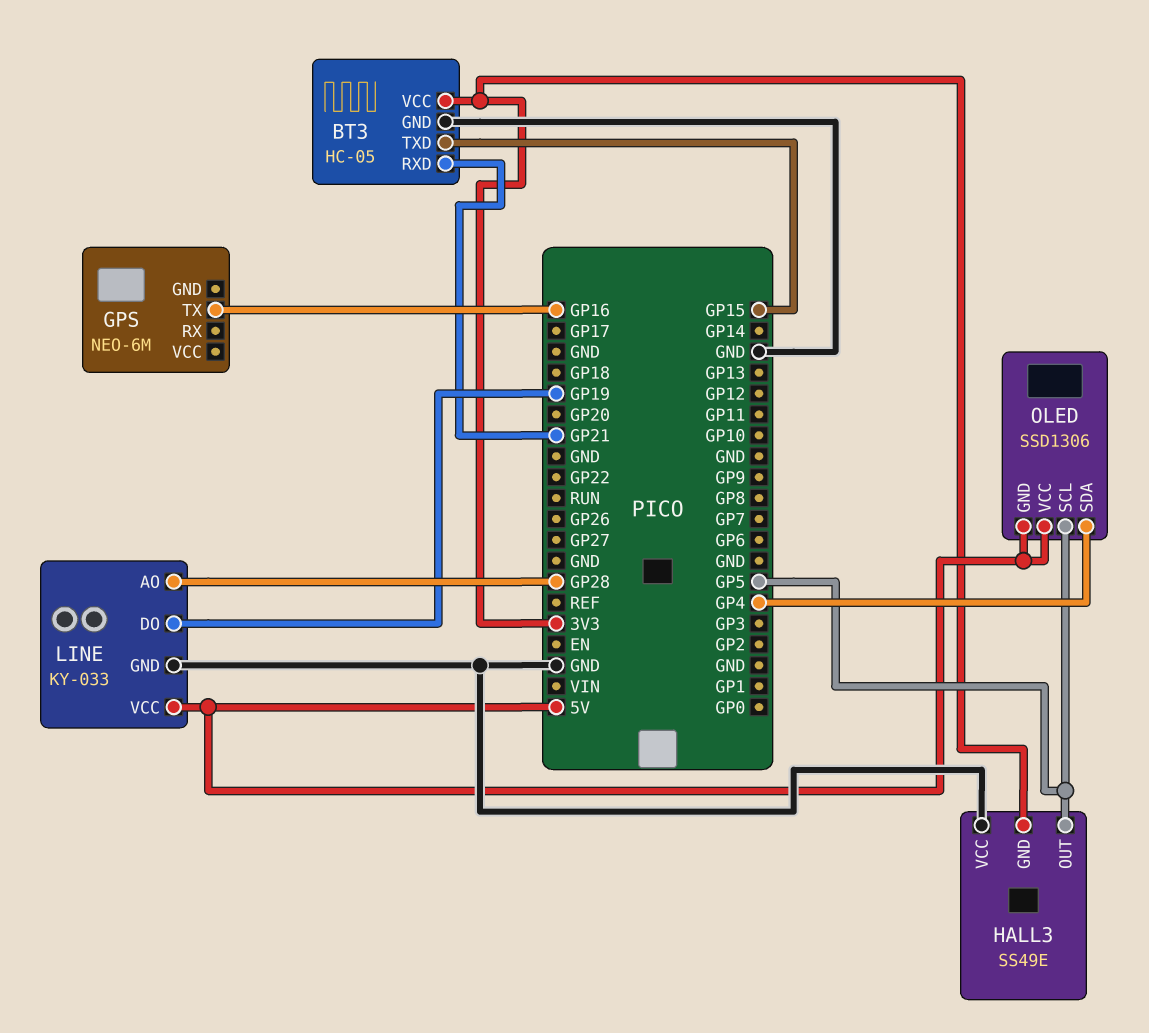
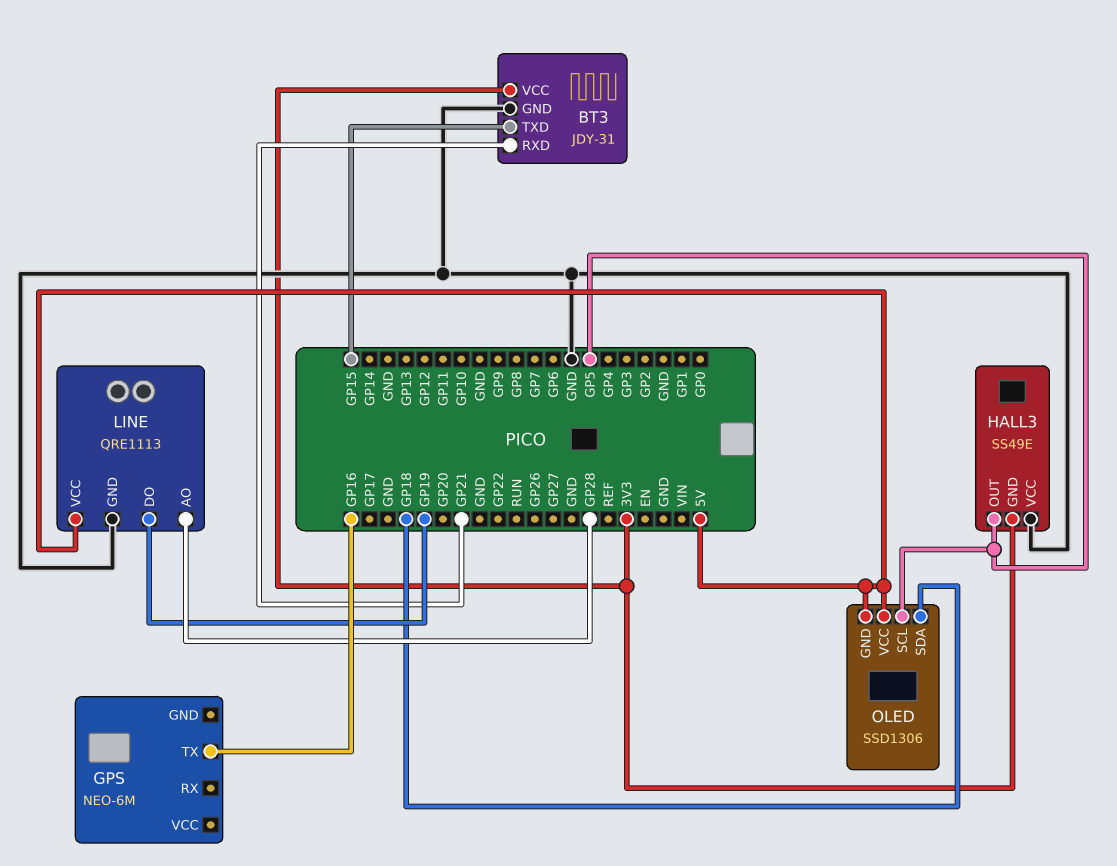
BT3: HC-05 -> JDY-31
LINE: KY-033 -> QRE1113
OLED pin SDA: GP4 -> GP18

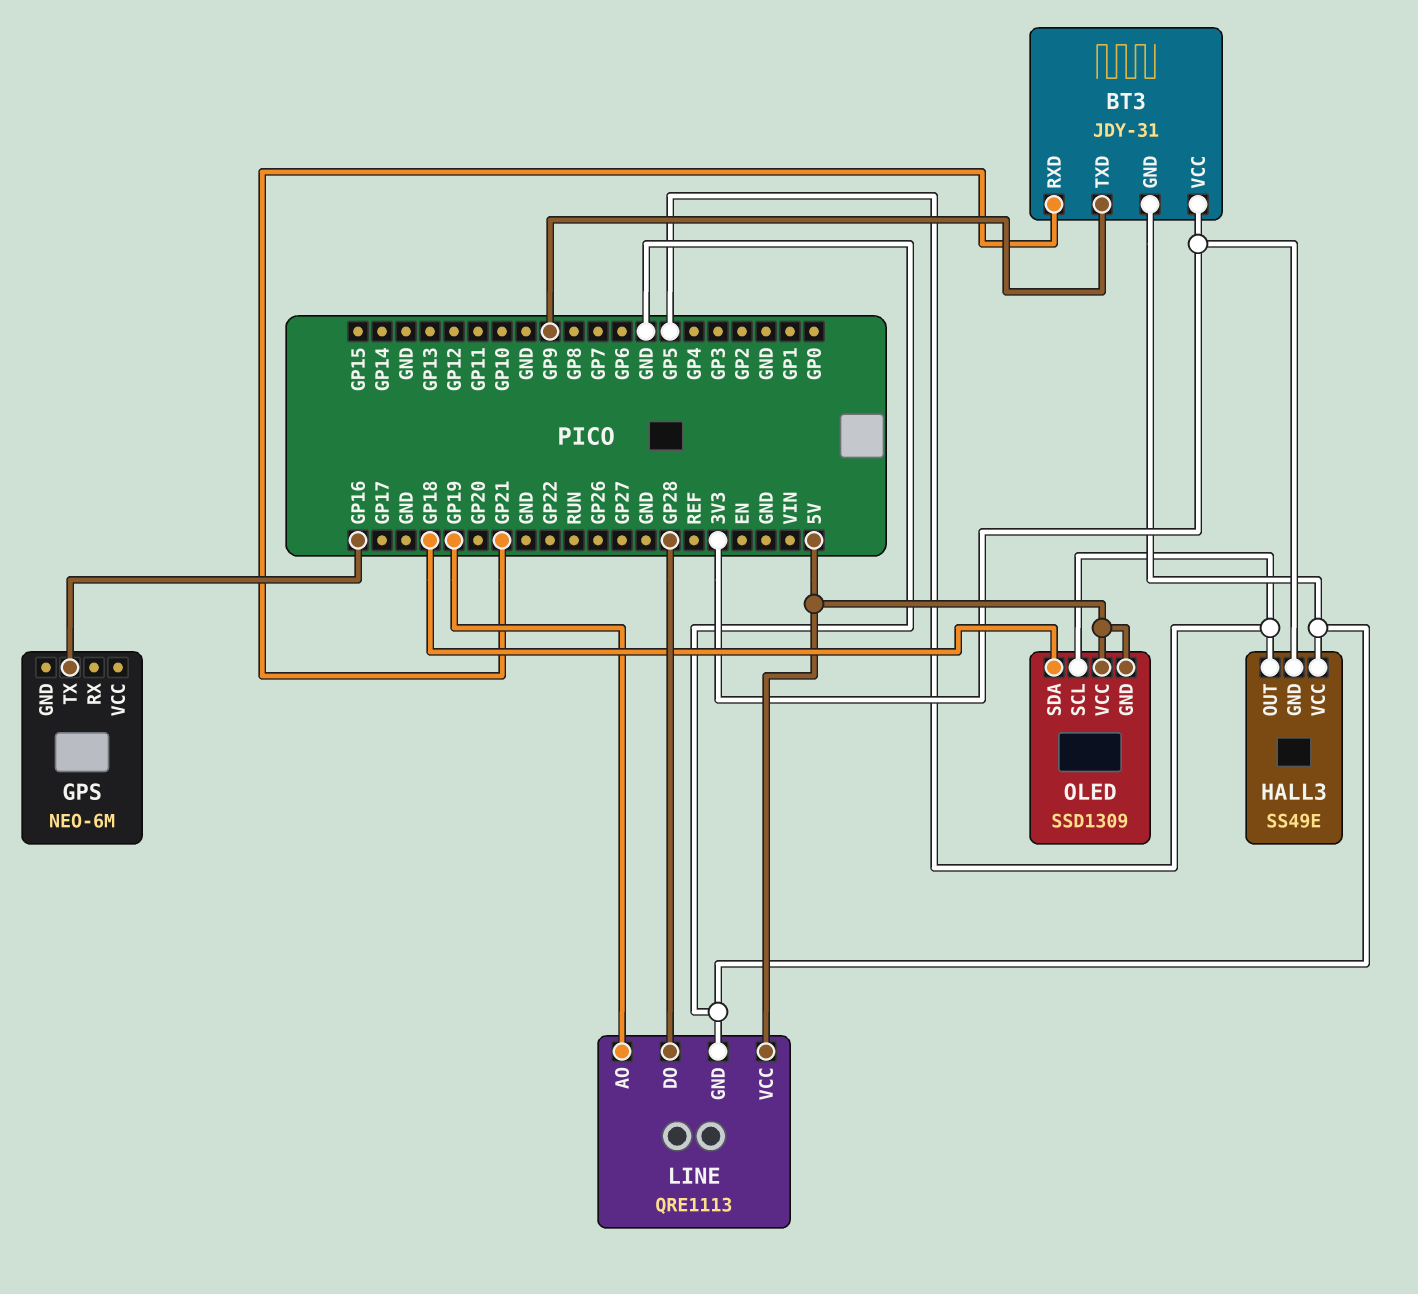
BT3 pin TXD: GP15 -> GP9
LINE pin AO: GP28 -> GP19
LINE pin DO: GP19 -> GP28
OLED: SSD1306 -> SSD1309

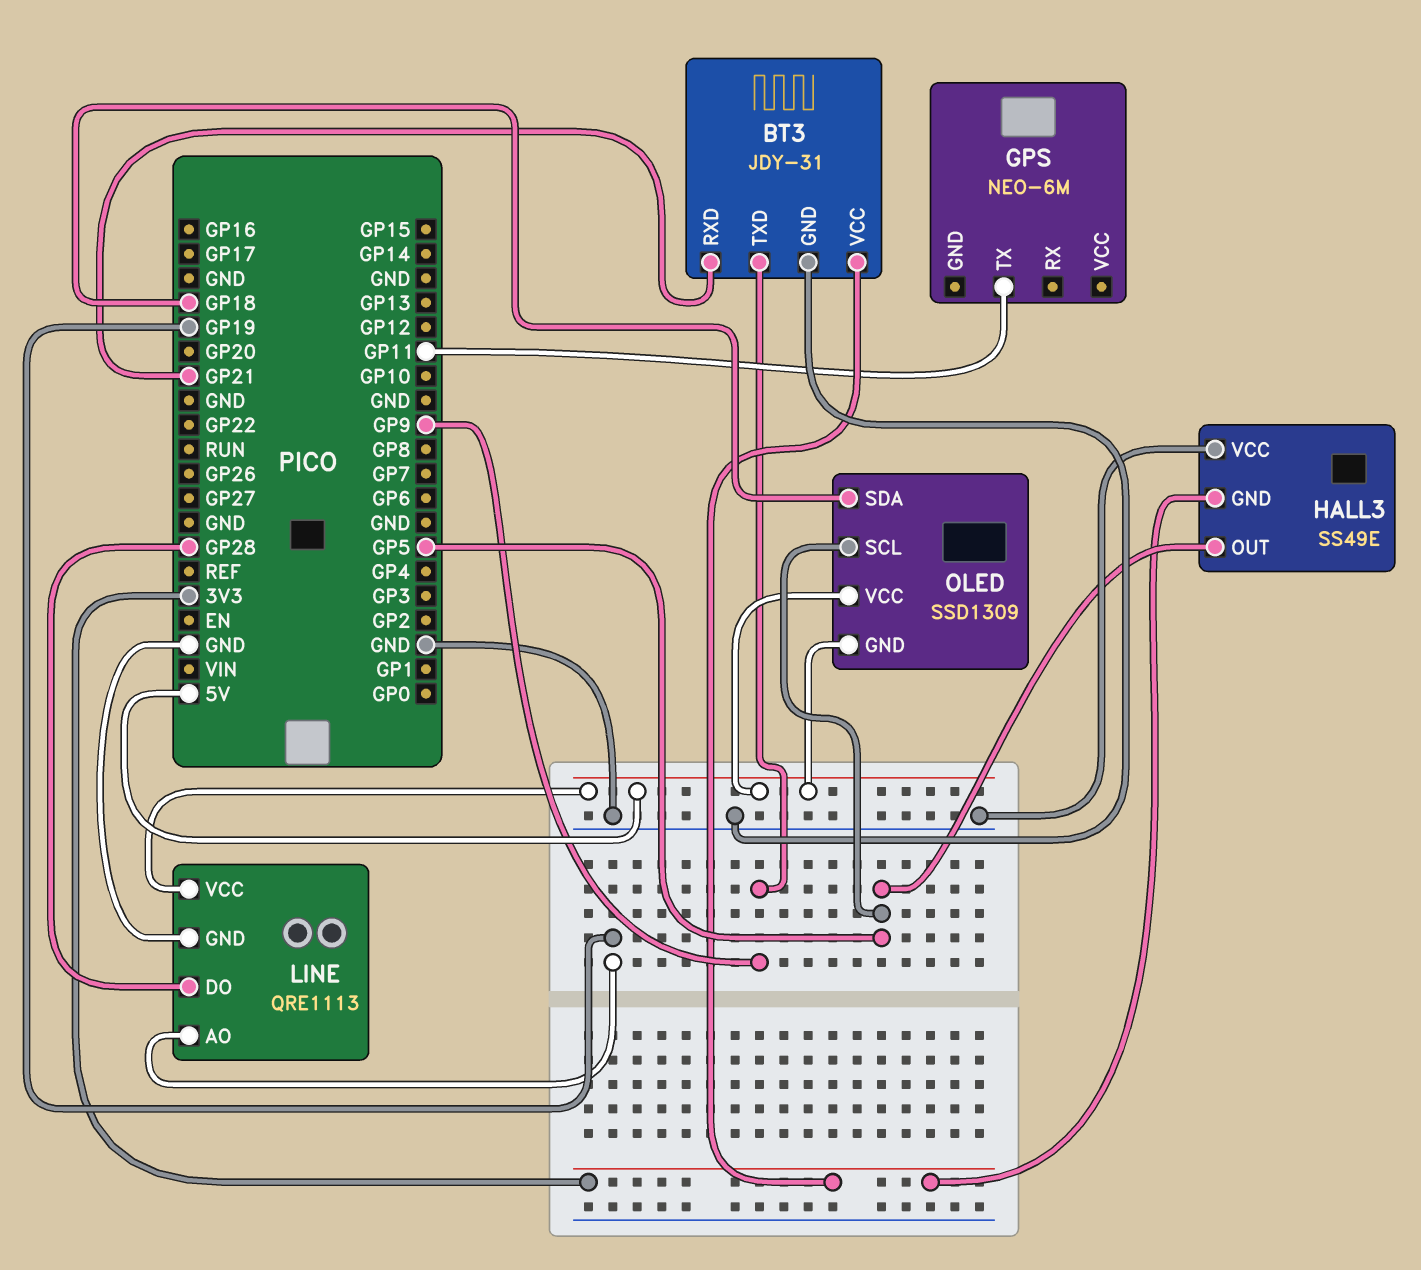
GPS pin TX: GP16 -> GP11

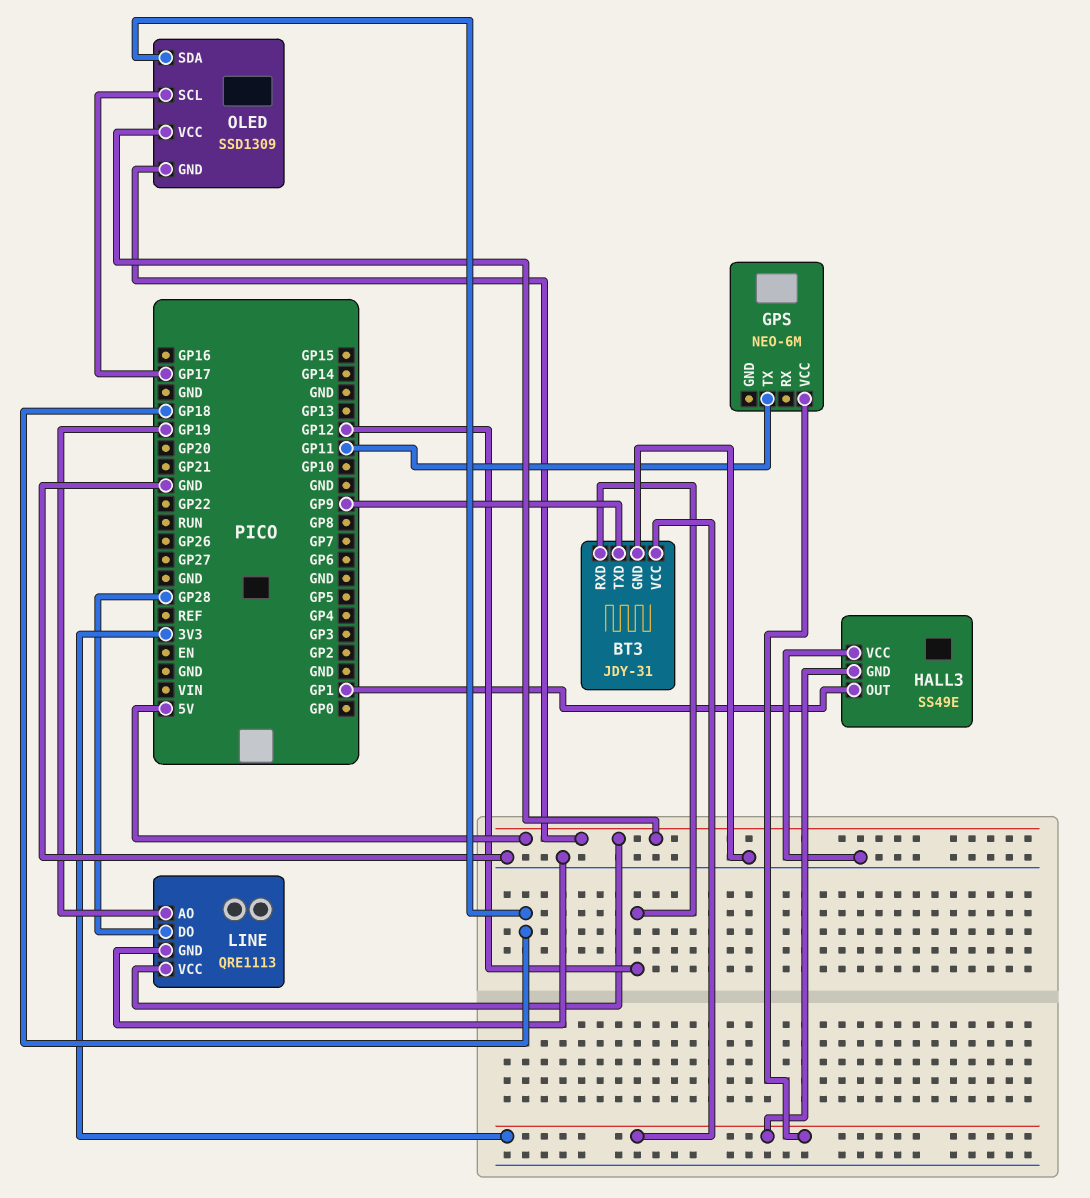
BT3 pin RXD: GP21 -> GP12
GPS pin VCC: none -> 3V3
HALL3 pin OUT: GP5 -> GP1
OLED pin SCL: GP5 -> GP17

